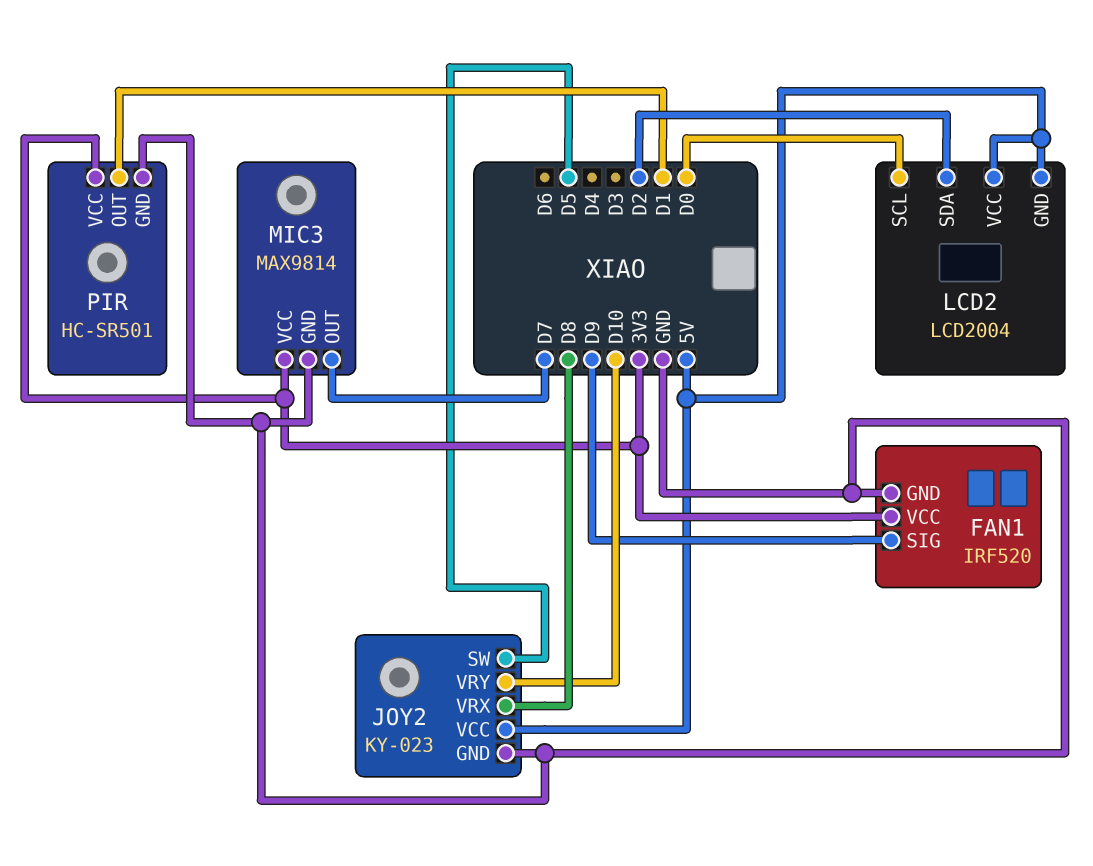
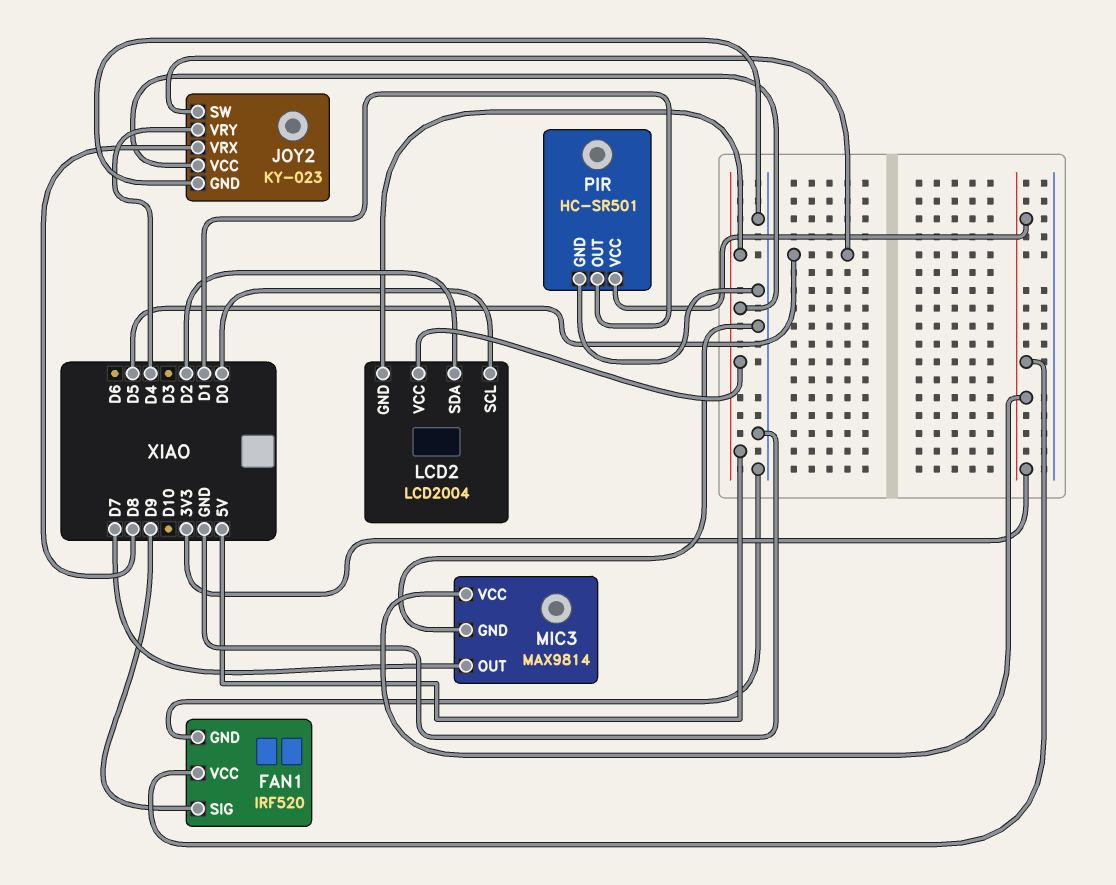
JOY2 pin VRY: D10 -> D4

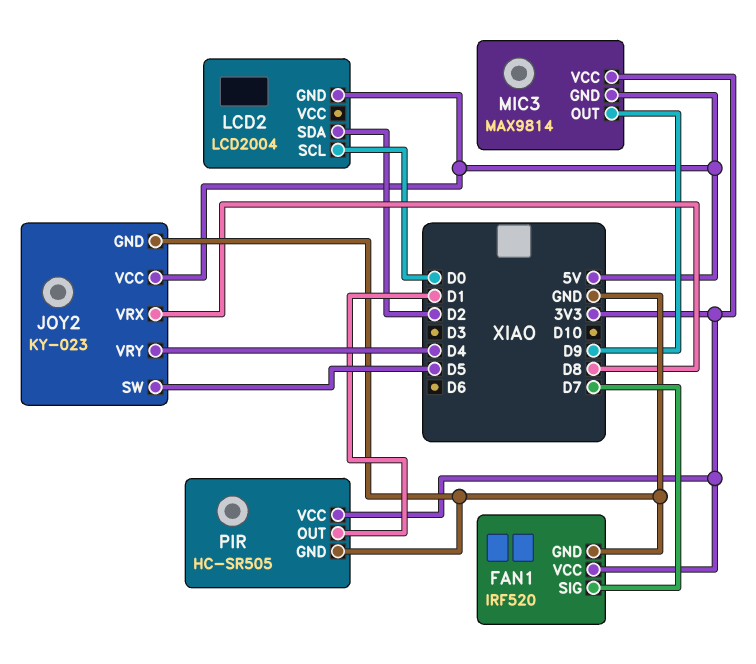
FAN1 pin SIG: D9 -> D7
LCD2 pin VCC: 5V -> none
MIC3 pin GND: GND -> 5V
MIC3 pin OUT: D7 -> D9
PIR: HC-SR501 -> HC-SR505

